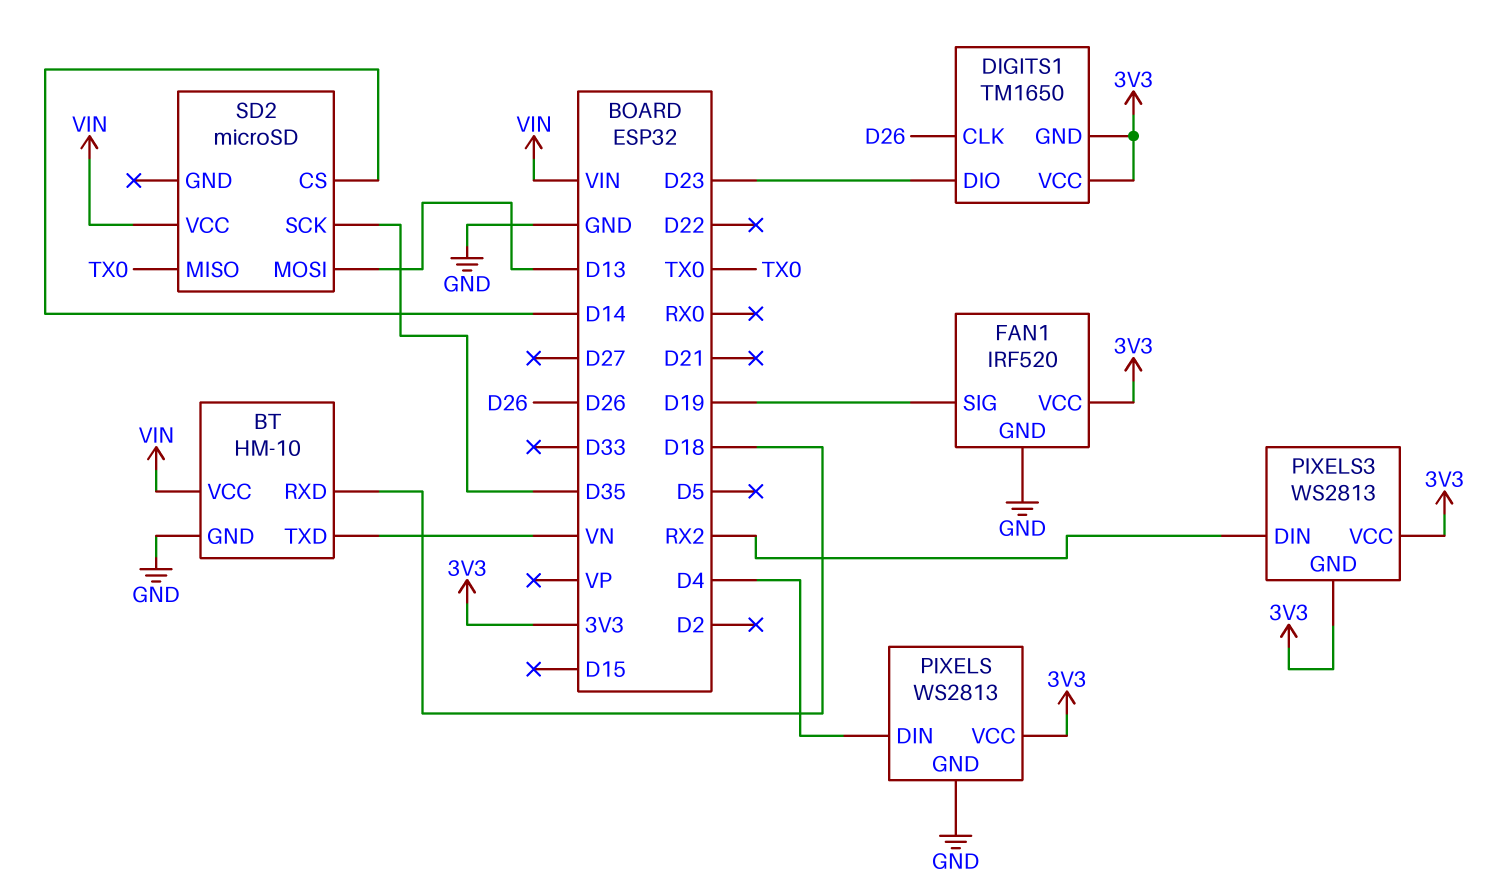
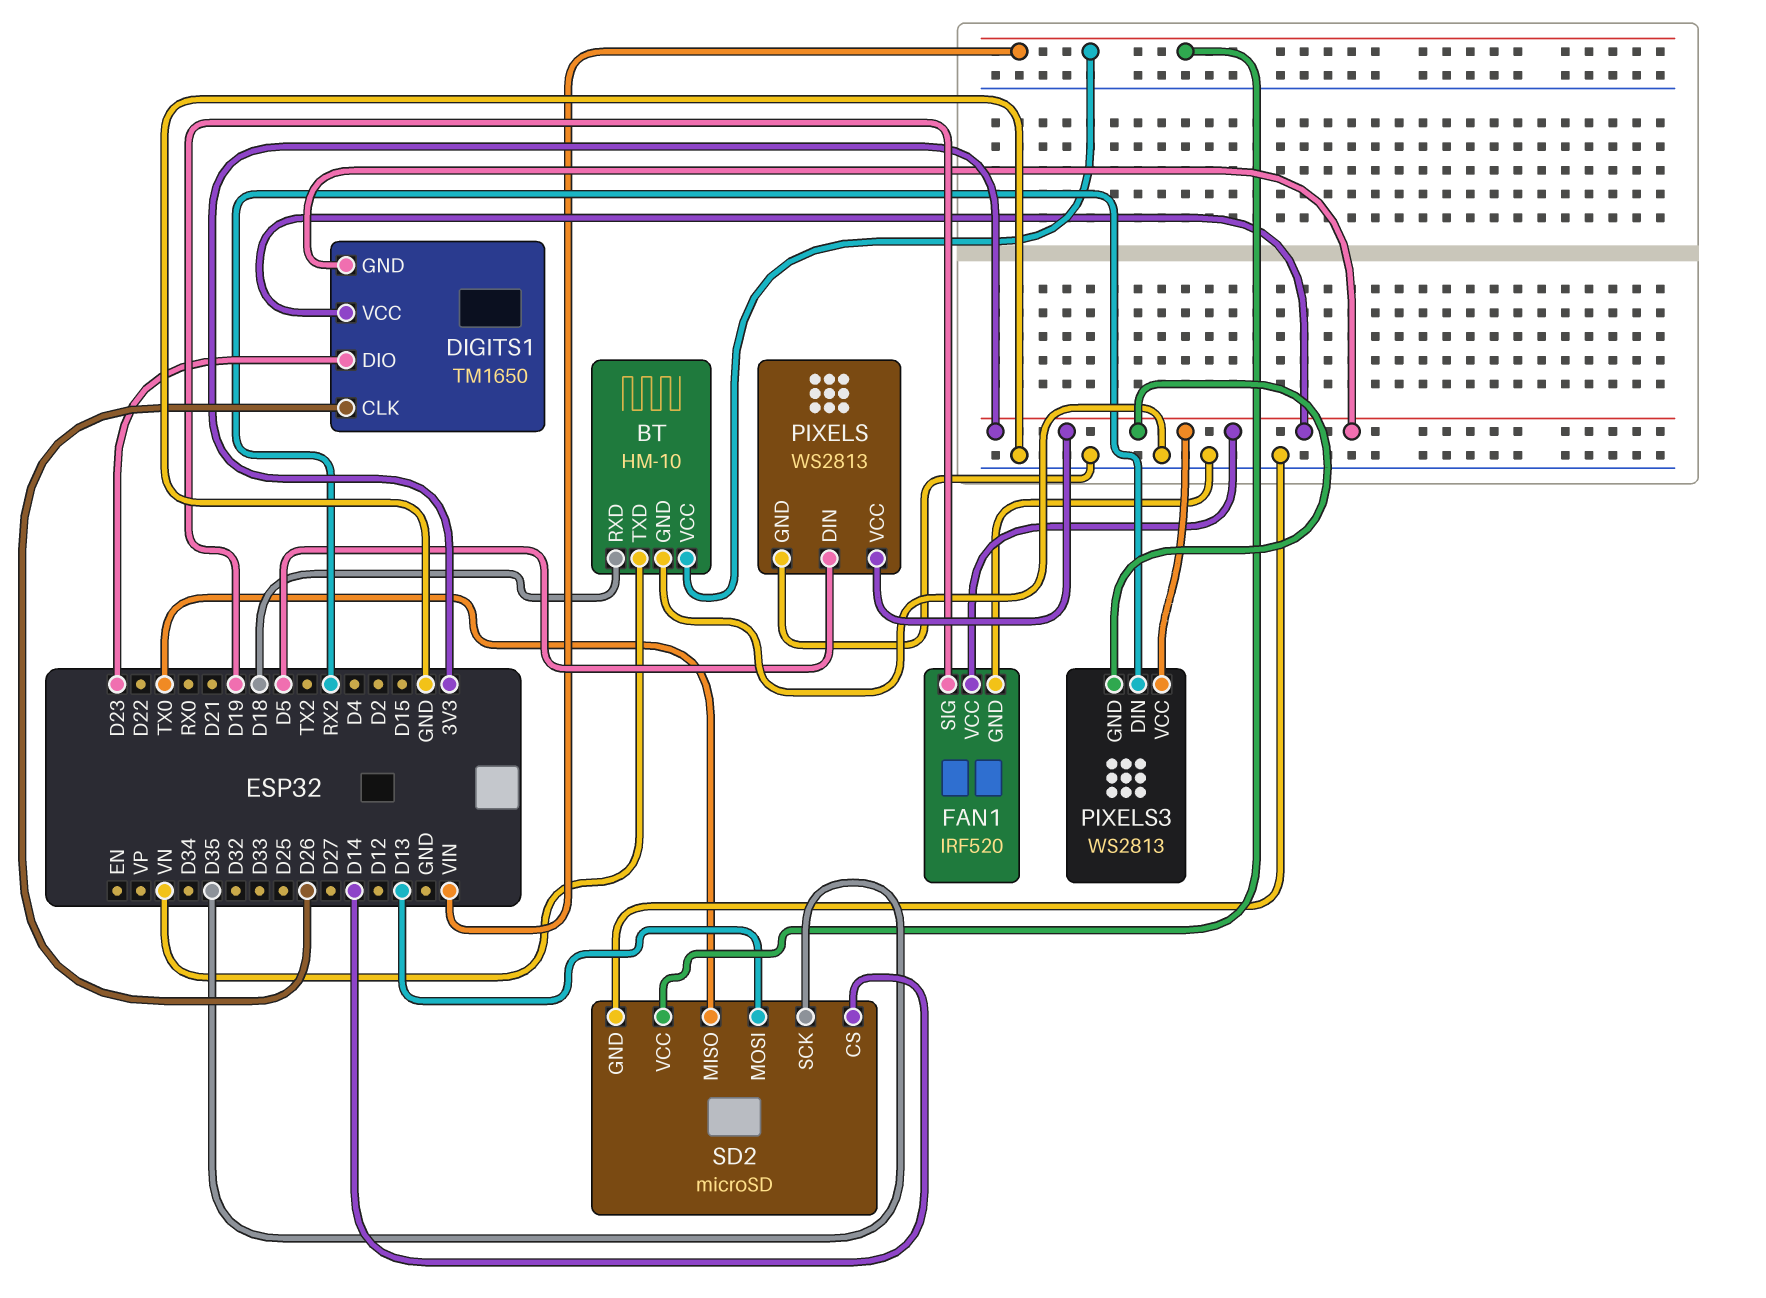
PIXELS pin DIN: D4 -> D5
SD2 pin GND: none -> GND

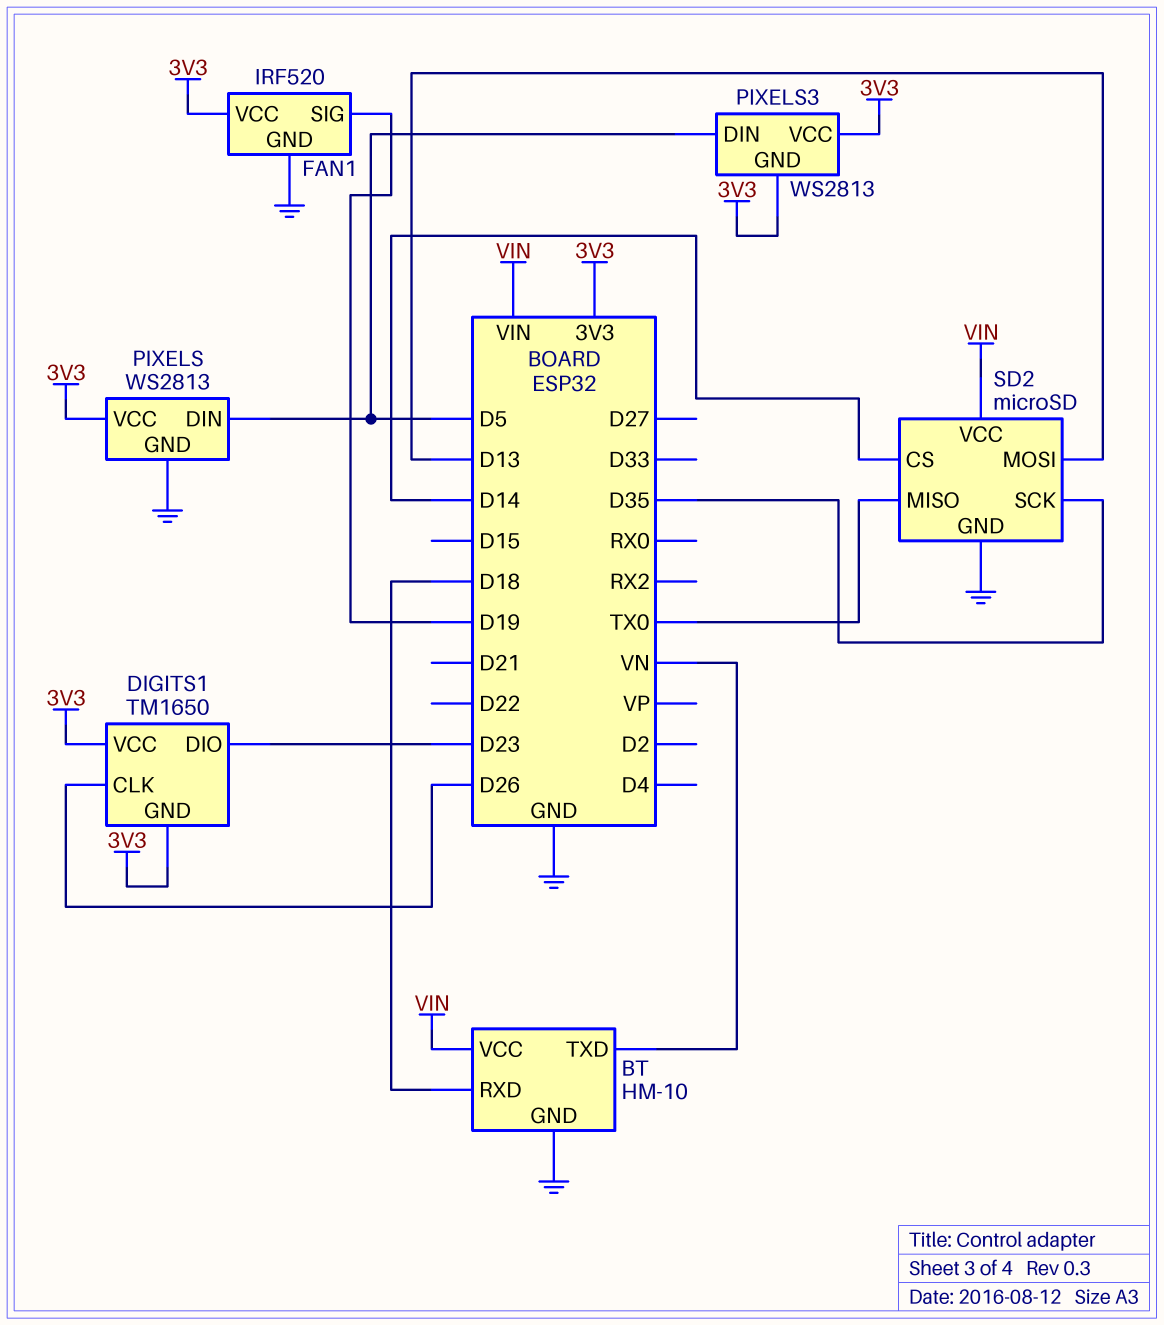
PIXELS3 pin DIN: RX2 -> D5

